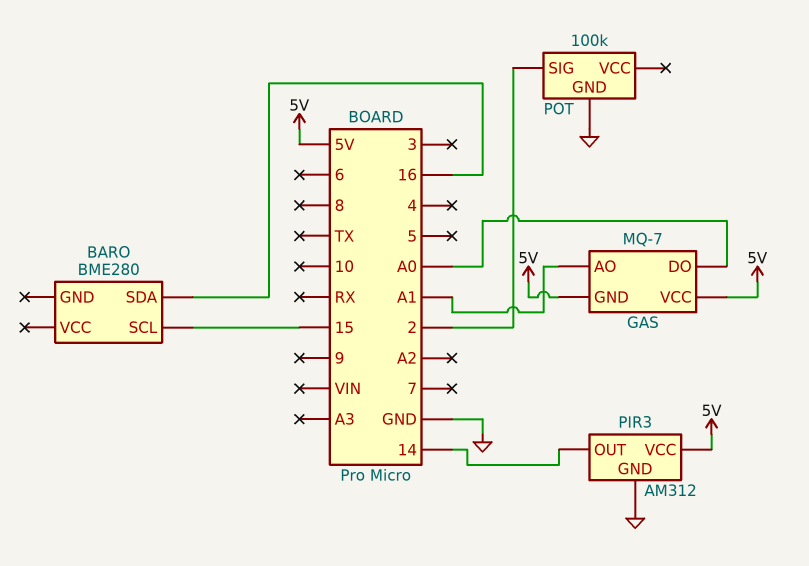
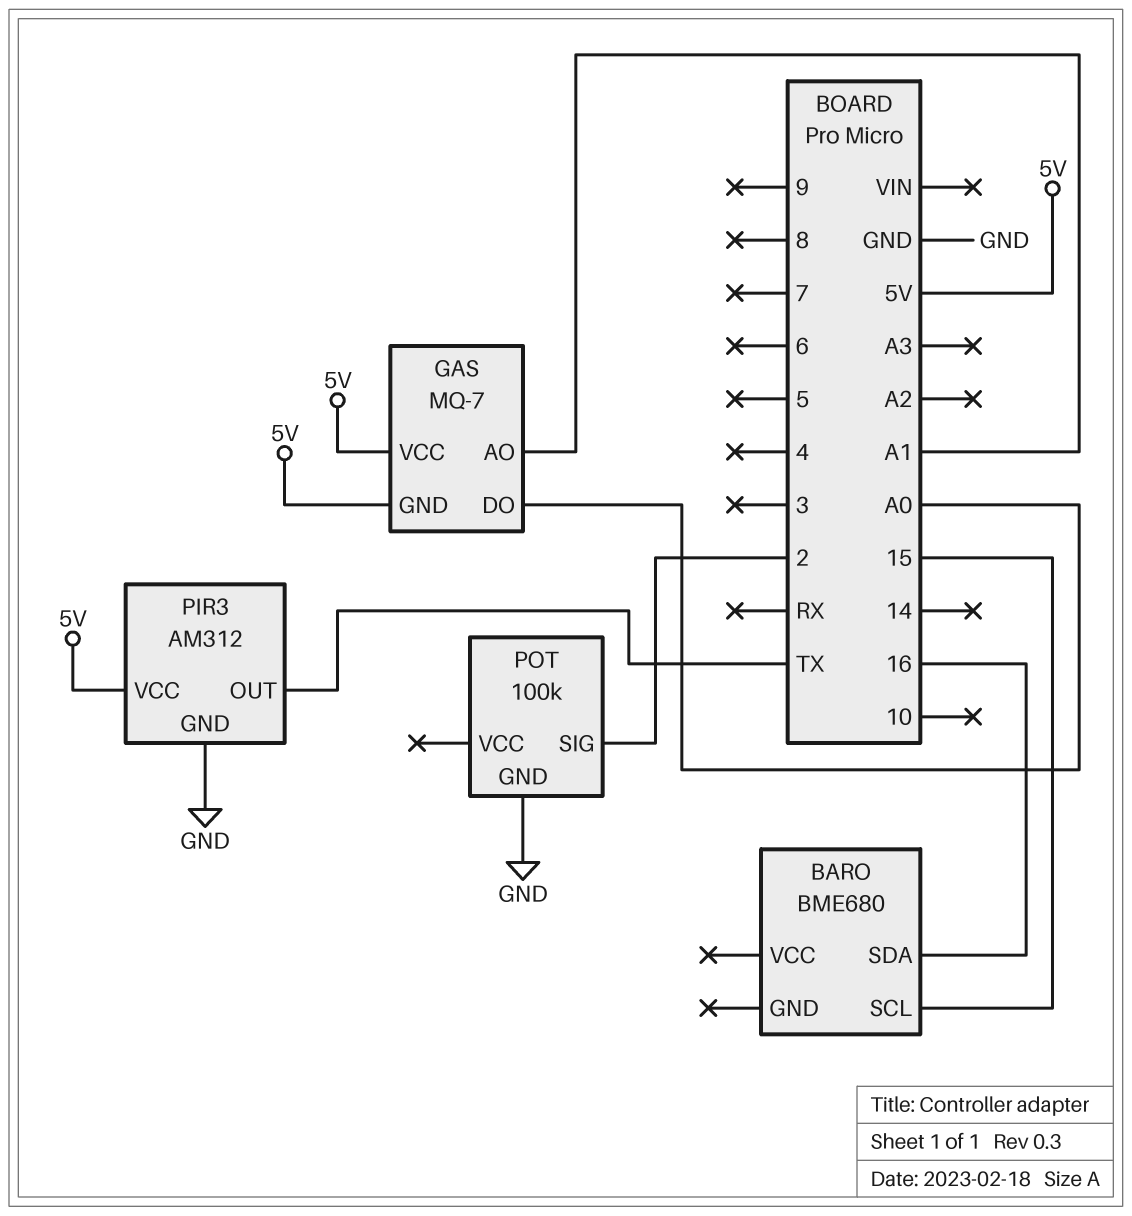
BARO: BME280 -> BME680
PIR3 pin OUT: 14 -> TX

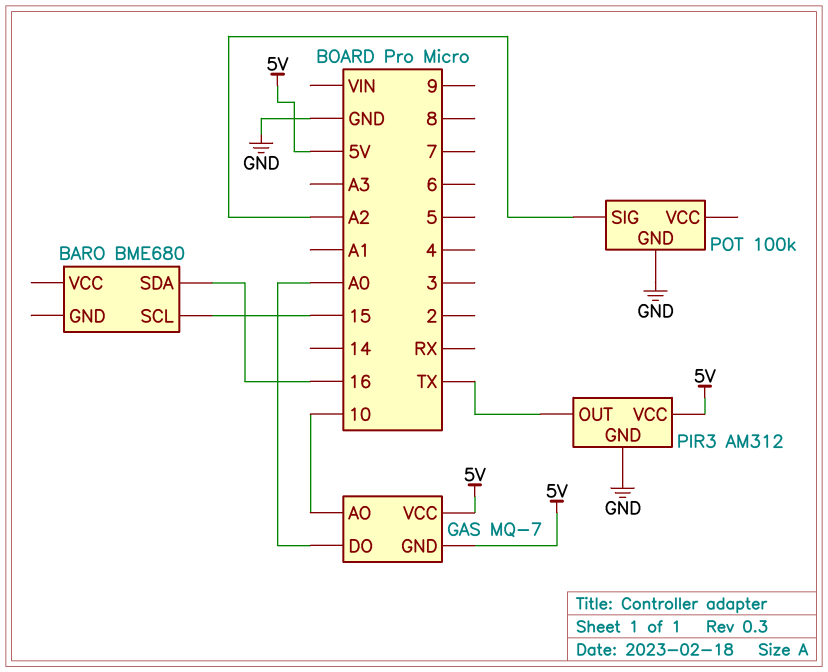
GAS pin AO: A1 -> 10
POT pin SIG: 2 -> A2

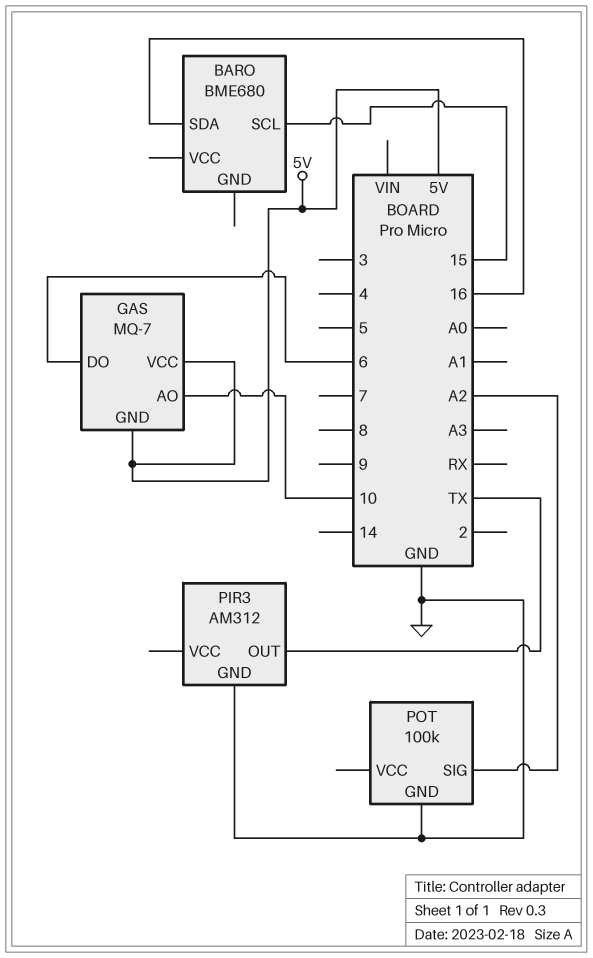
GAS pin DO: A0 -> 6
PIR3 pin VCC: 5V -> none

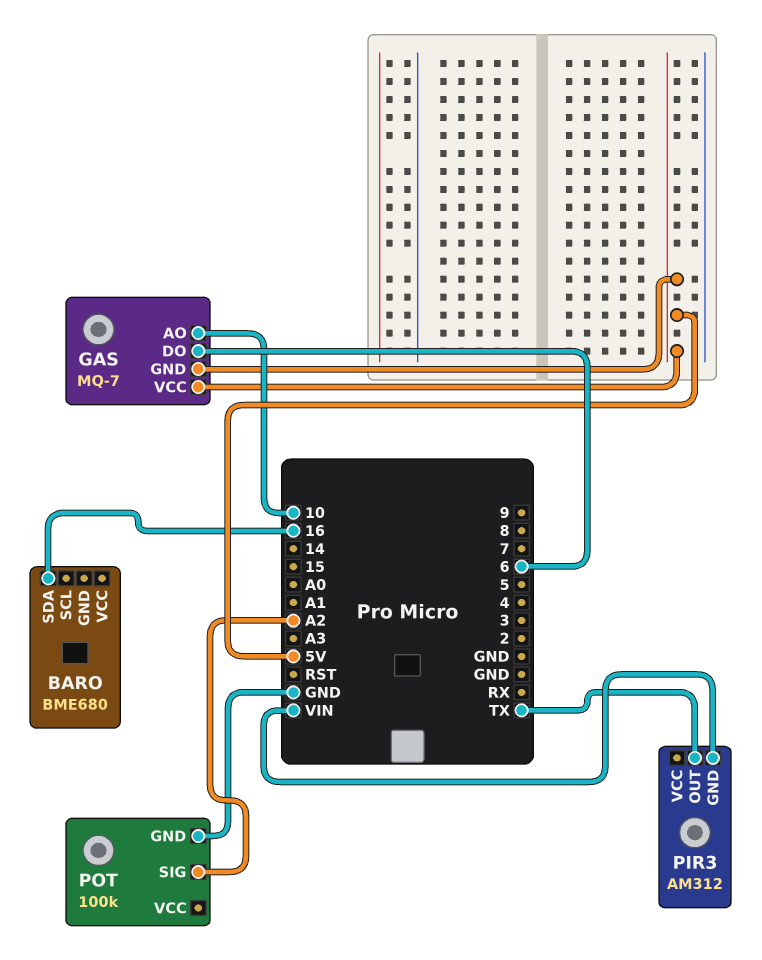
BARO pin SCL: 15 -> none
PIR3 pin GND: GND -> VIN

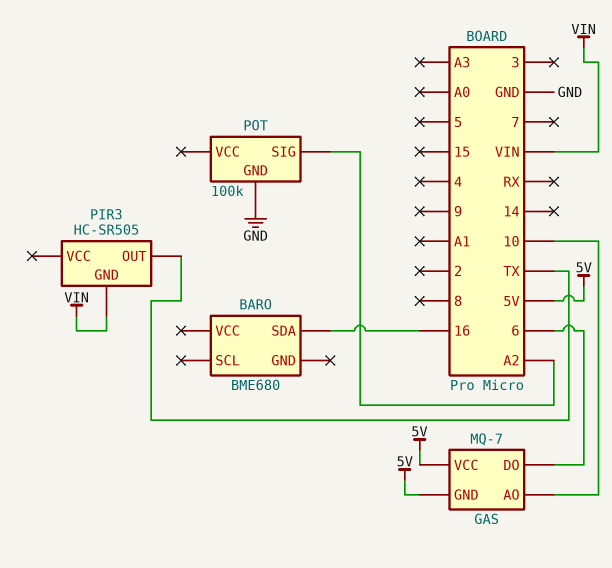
PIR3: AM312 -> HC-SR505

